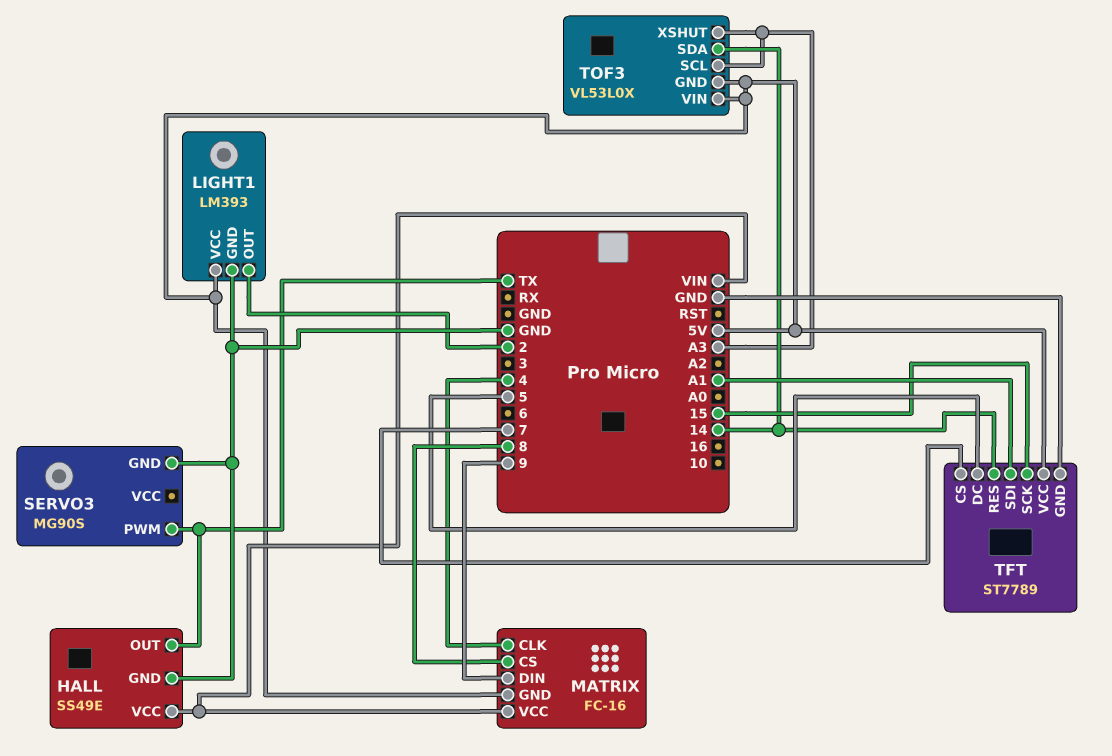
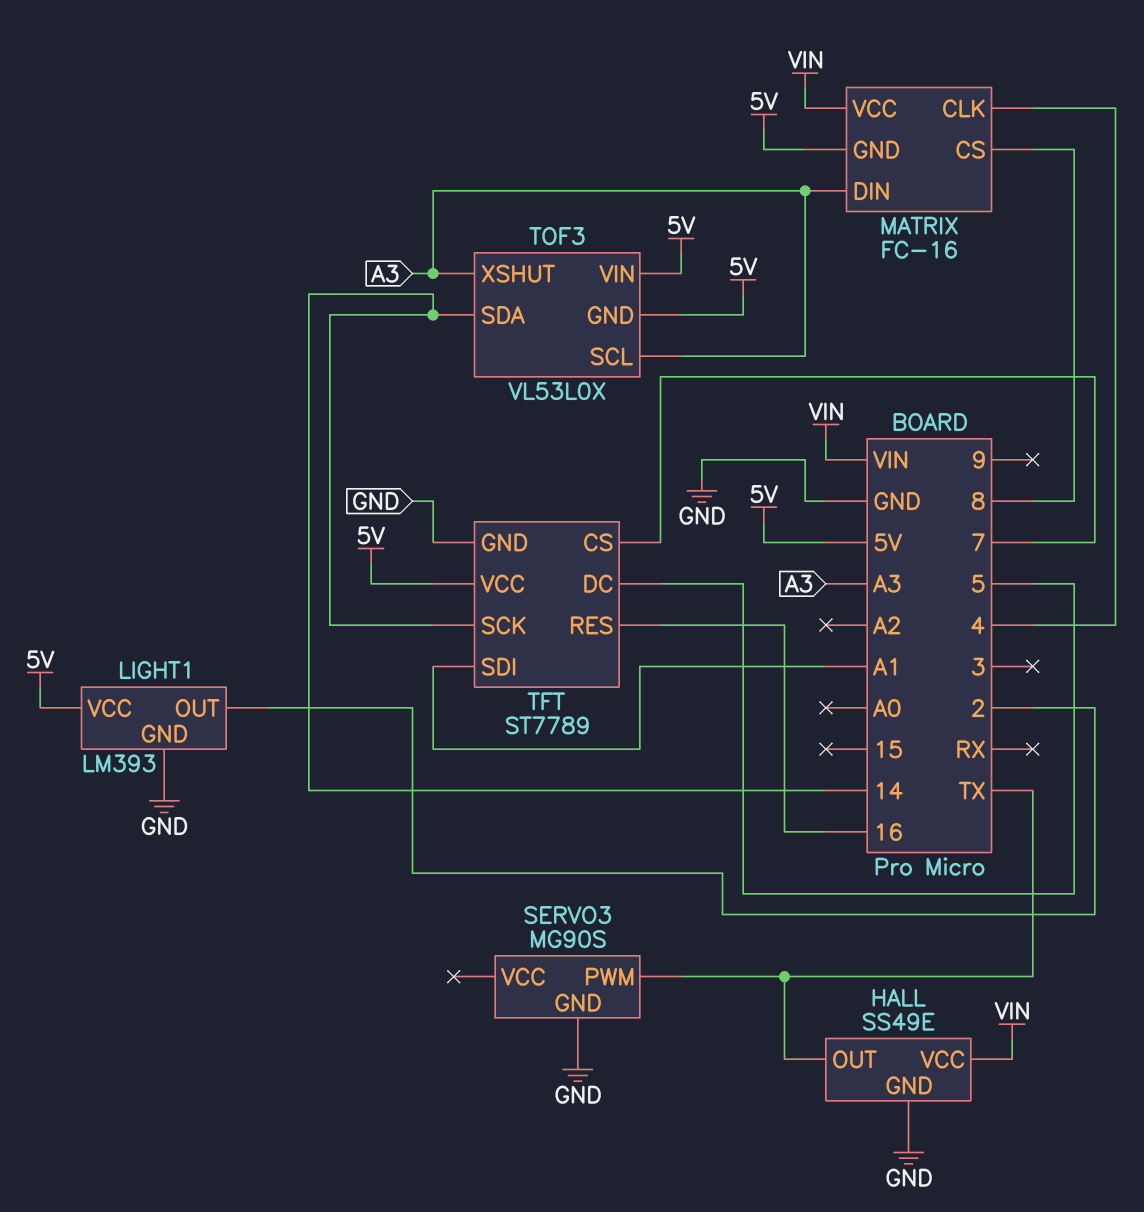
MATRIX pin DIN: 9 -> A3
TFT pin RES: 14 -> 16
TFT pin SCK: 15 -> 14

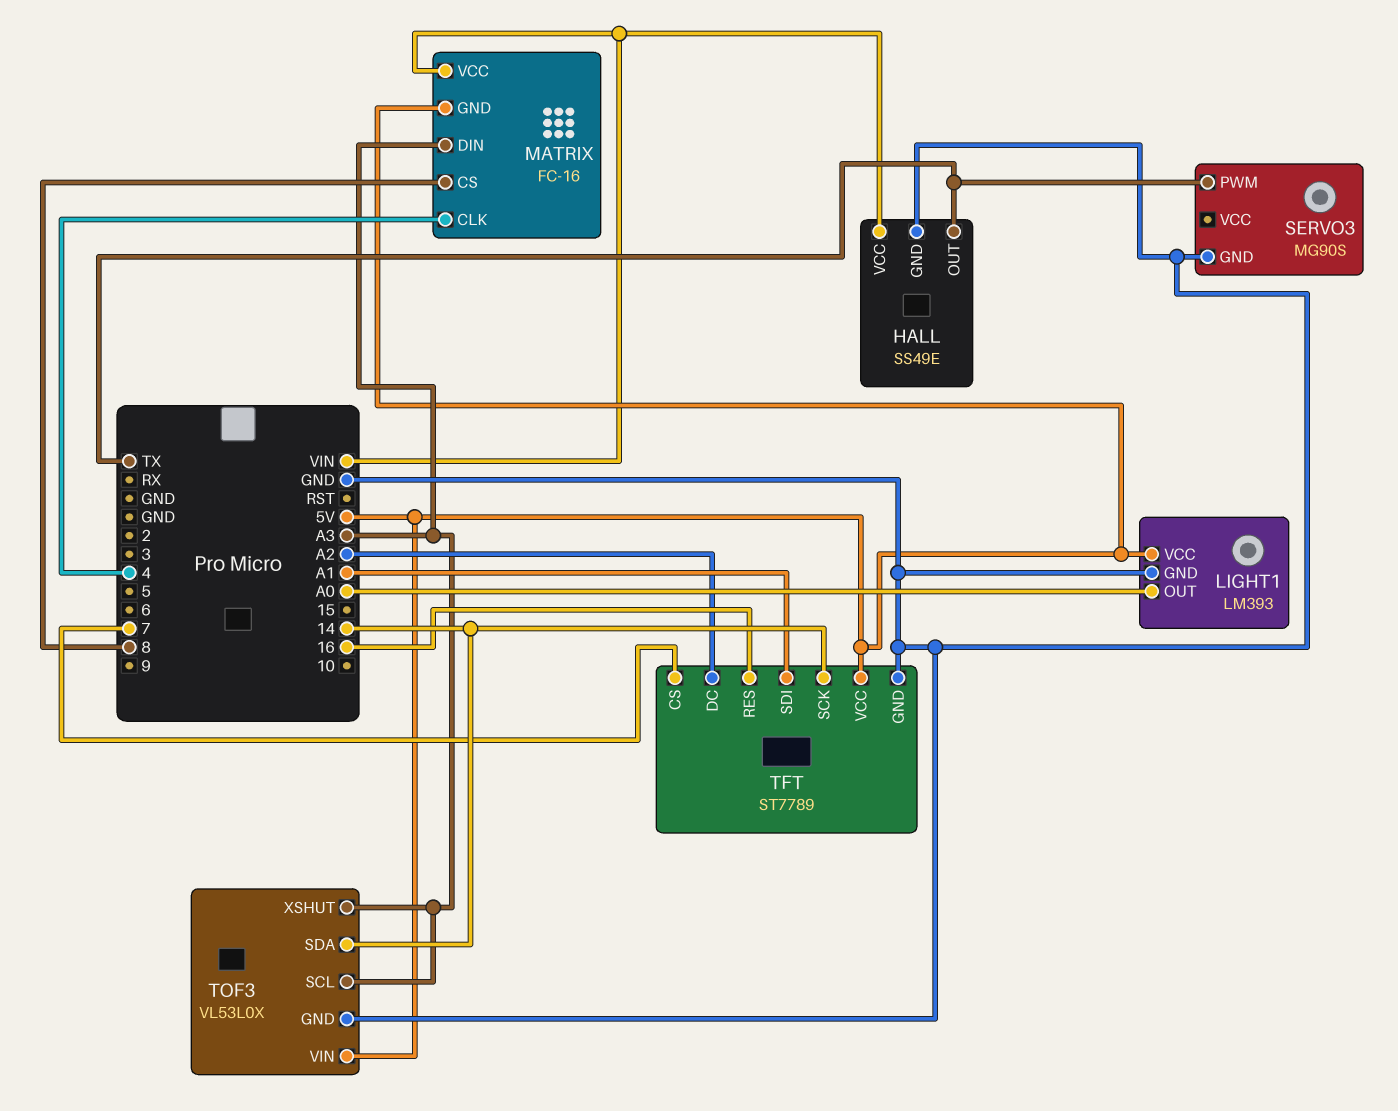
LIGHT1 pin OUT: 2 -> A0
TFT pin DC: 5 -> A2
TOF3 pin GND: 5V -> GND

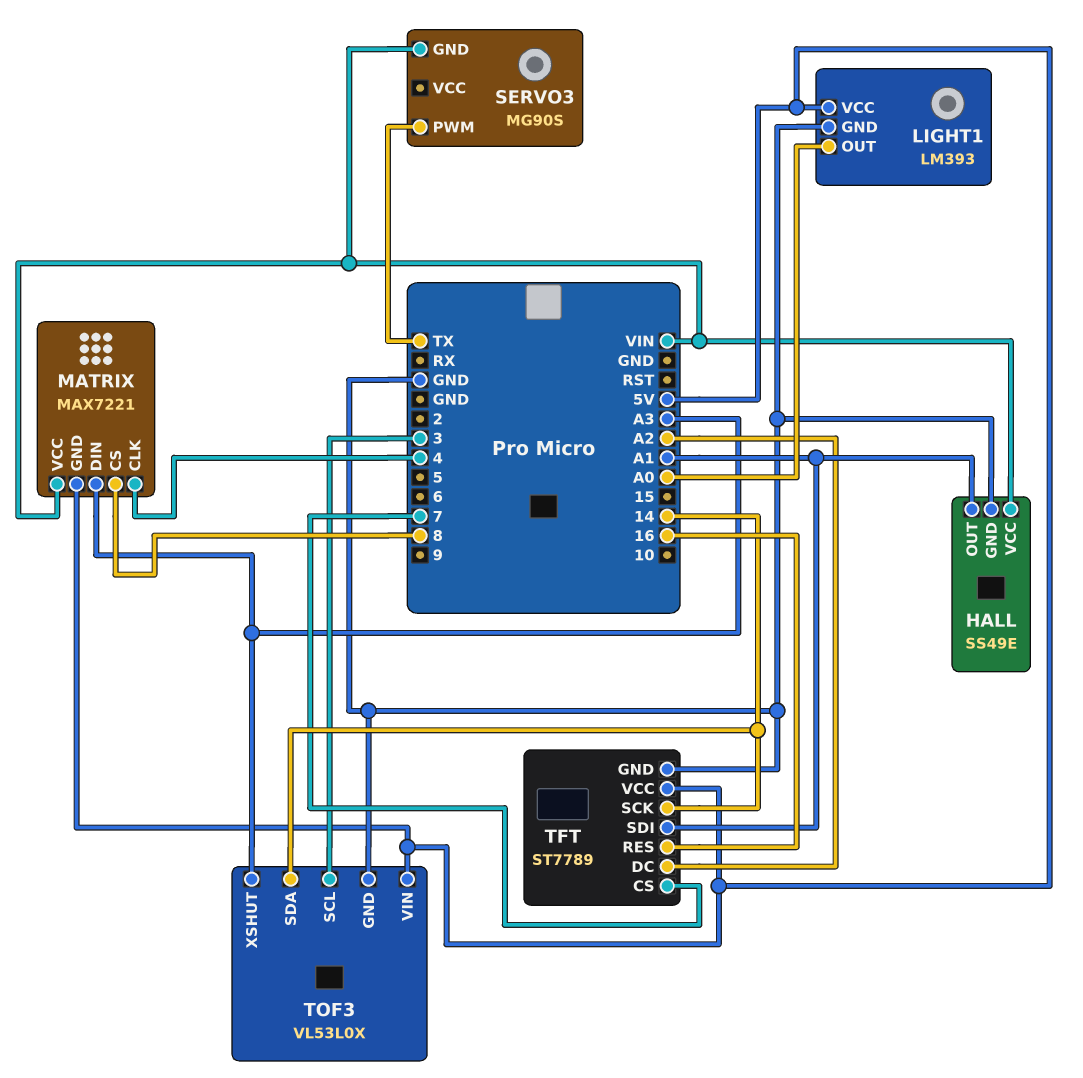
HALL pin OUT: TX -> A1
MATRIX: FC-16 -> MAX7221
SERVO3 pin GND: GND -> VIN
TOF3 pin SCL: A3 -> 3

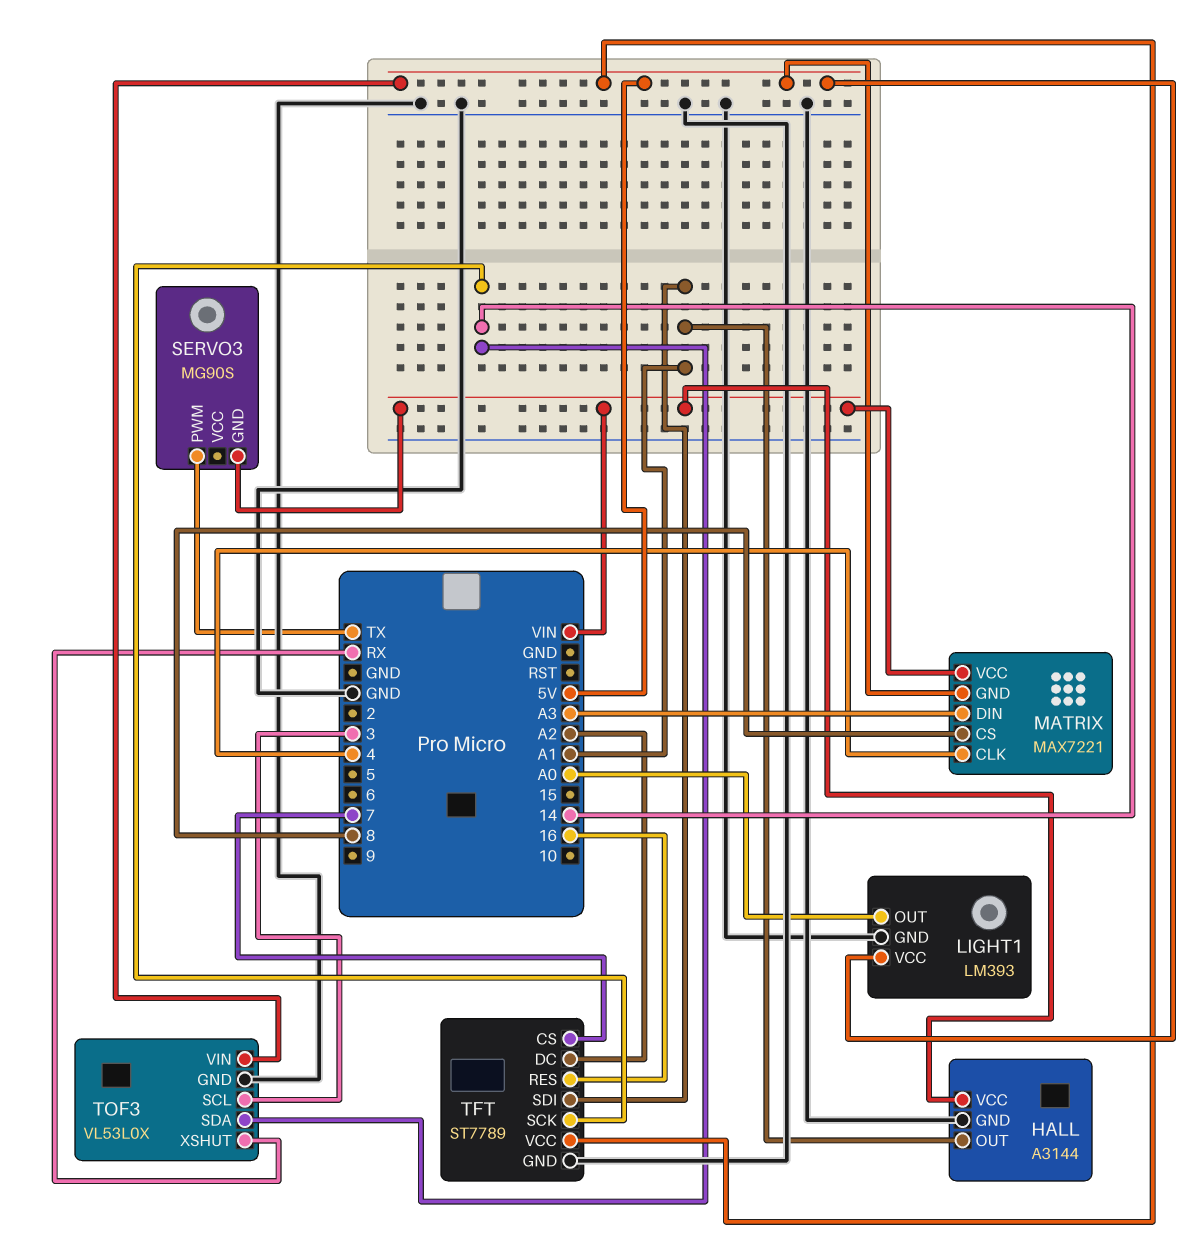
HALL: SS49E -> A3144
TOF3 pin XSHUT: A3 -> RX

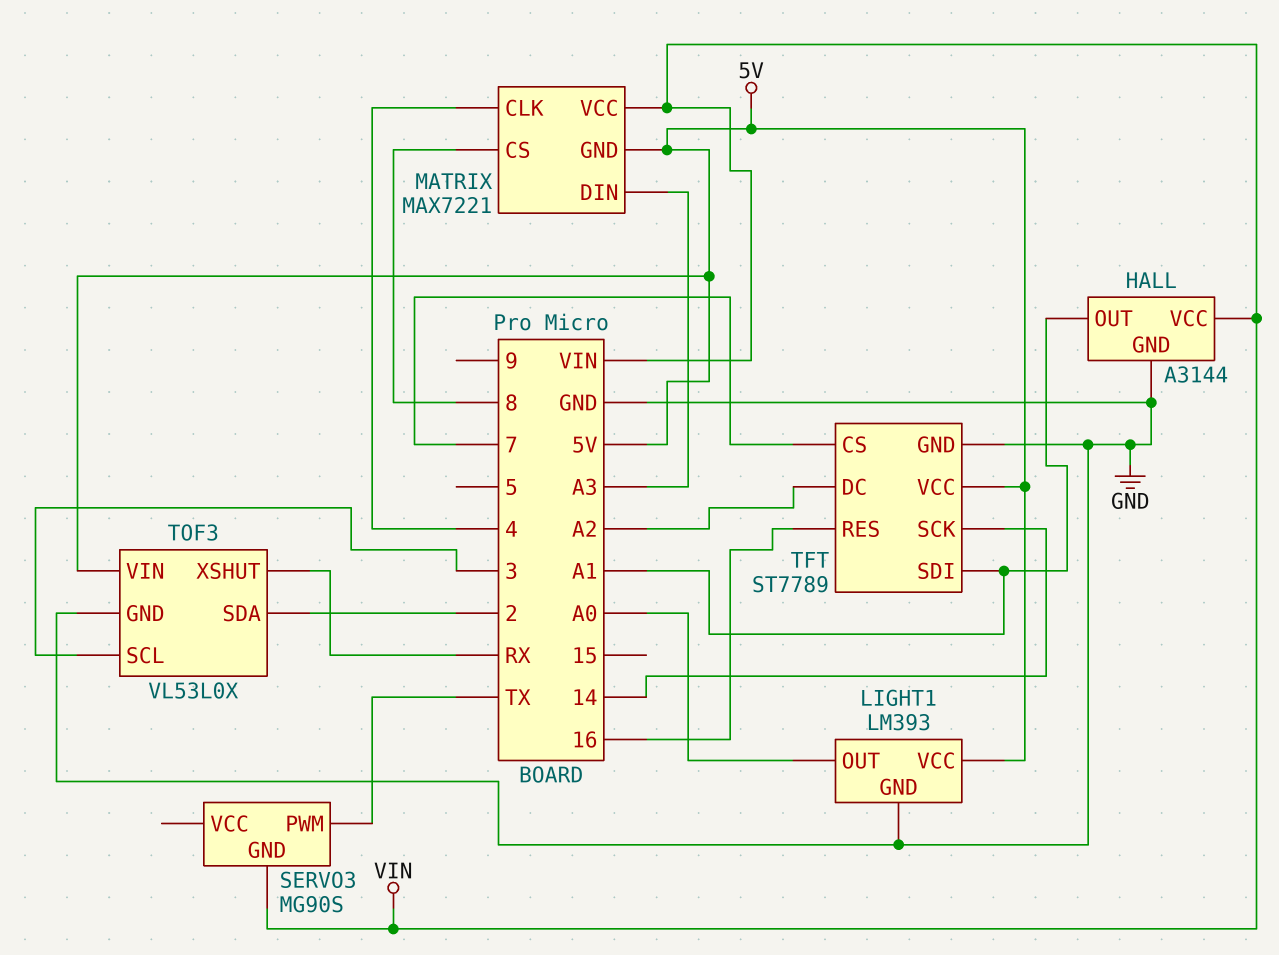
TOF3 pin SDA: 14 -> 2

